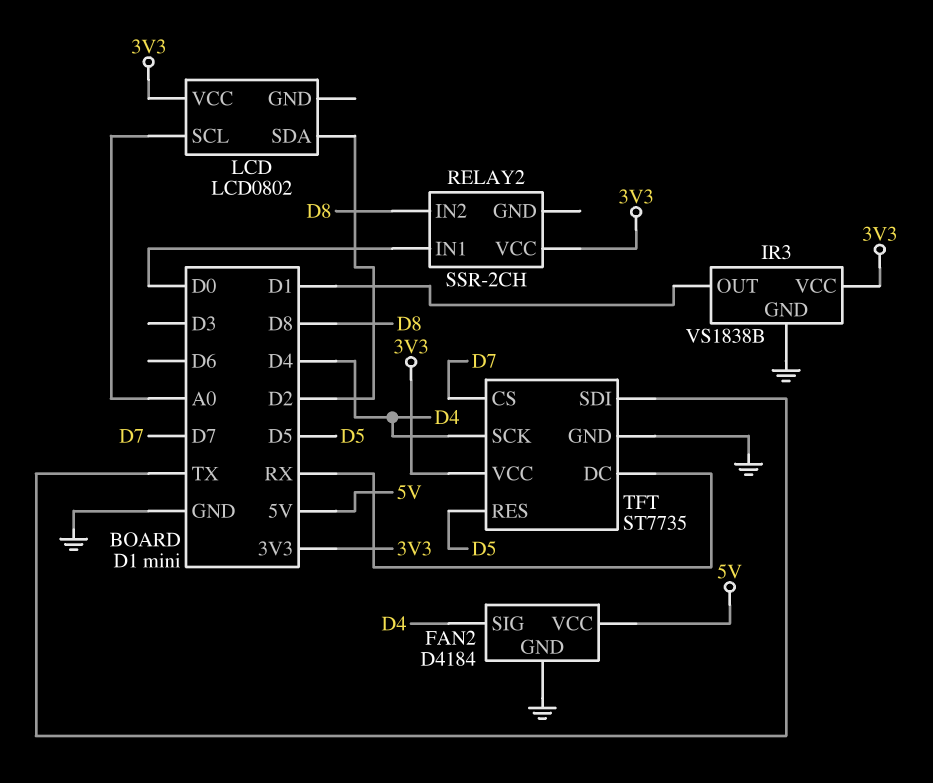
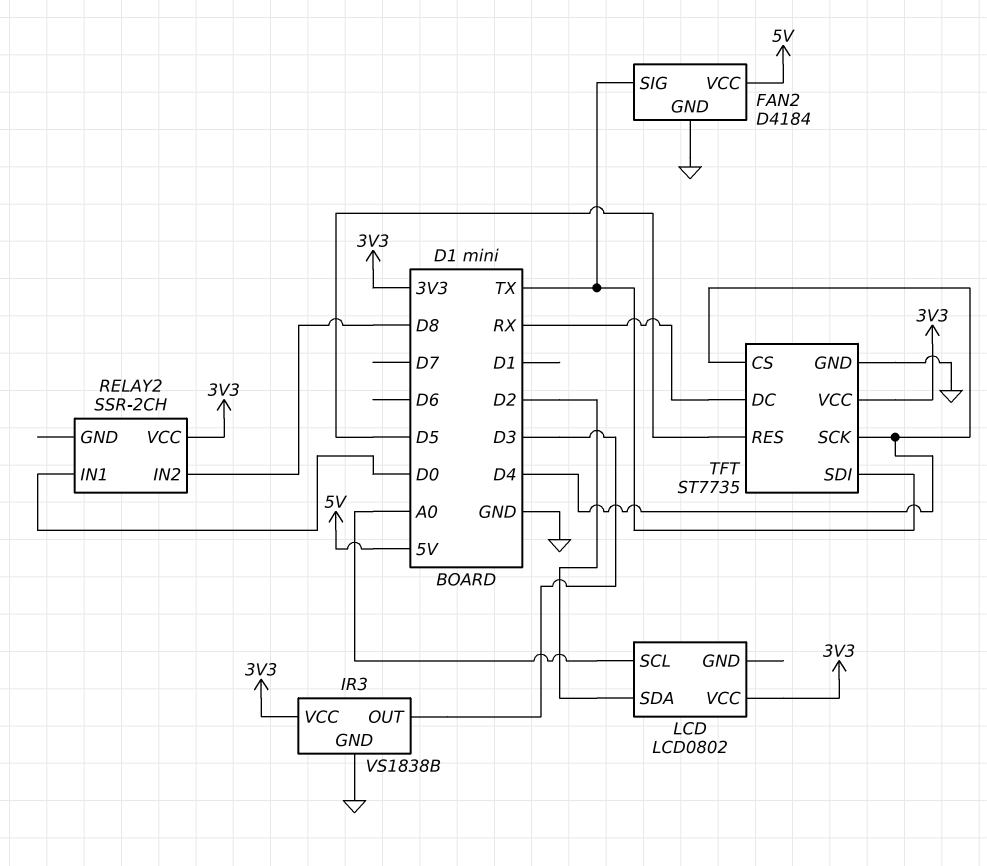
FAN2 pin SIG: D4 -> TX
IR3 pin OUT: D1 -> D3
TFT pin CS: D7 -> D4

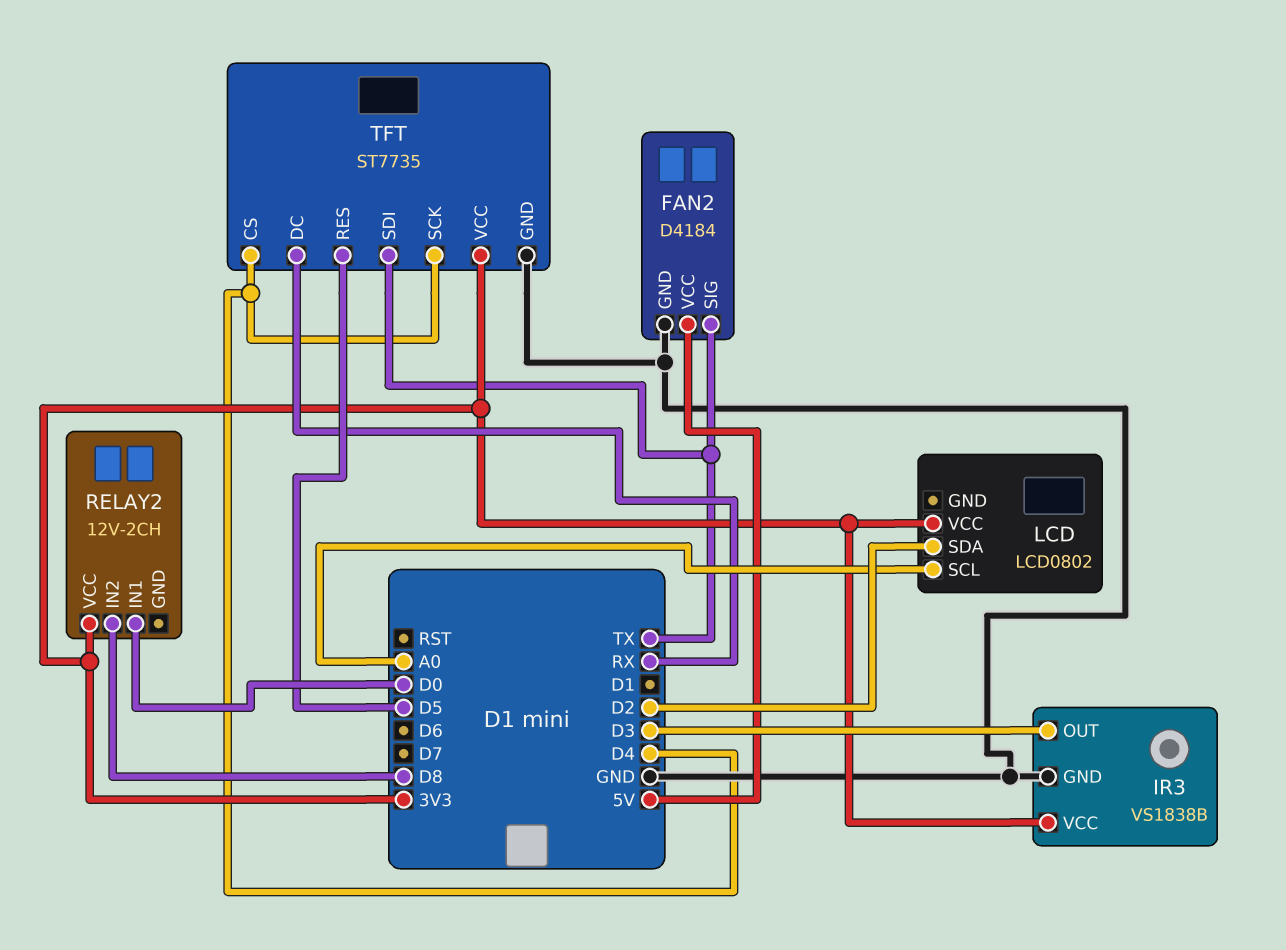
RELAY2: SSR-2CH -> 12V-2CH

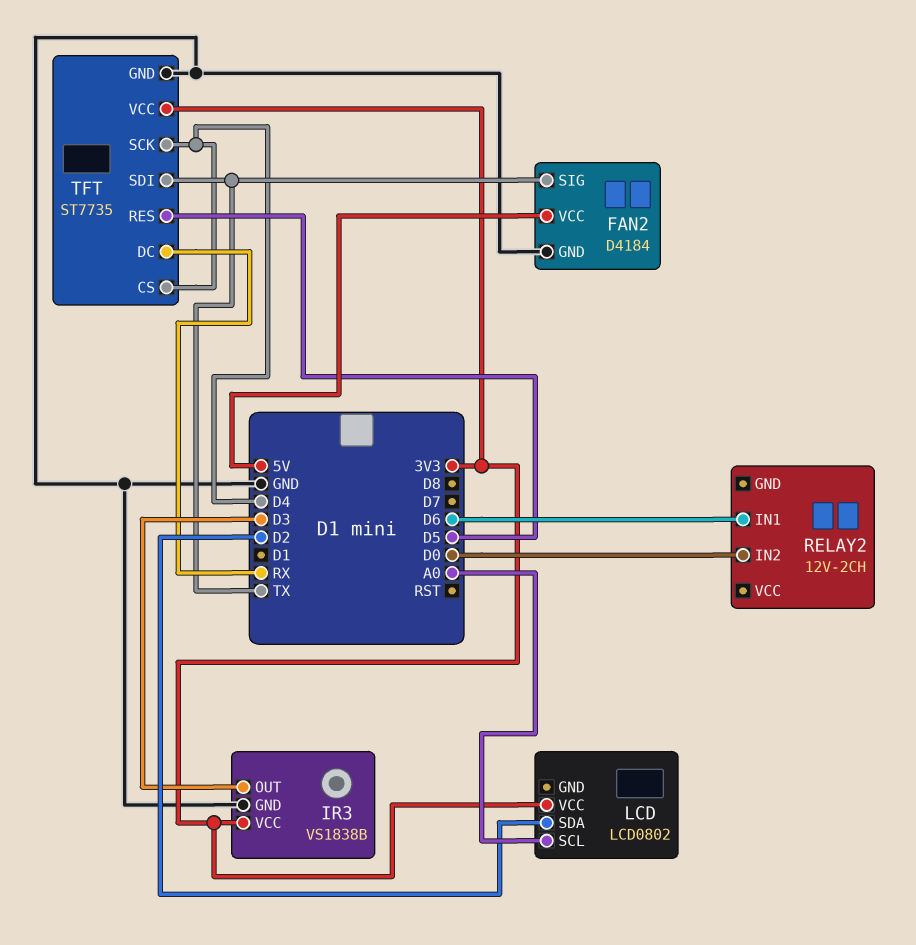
RELAY2 pin IN1: D0 -> D6
RELAY2 pin IN2: D8 -> D0
RELAY2 pin VCC: 3V3 -> none

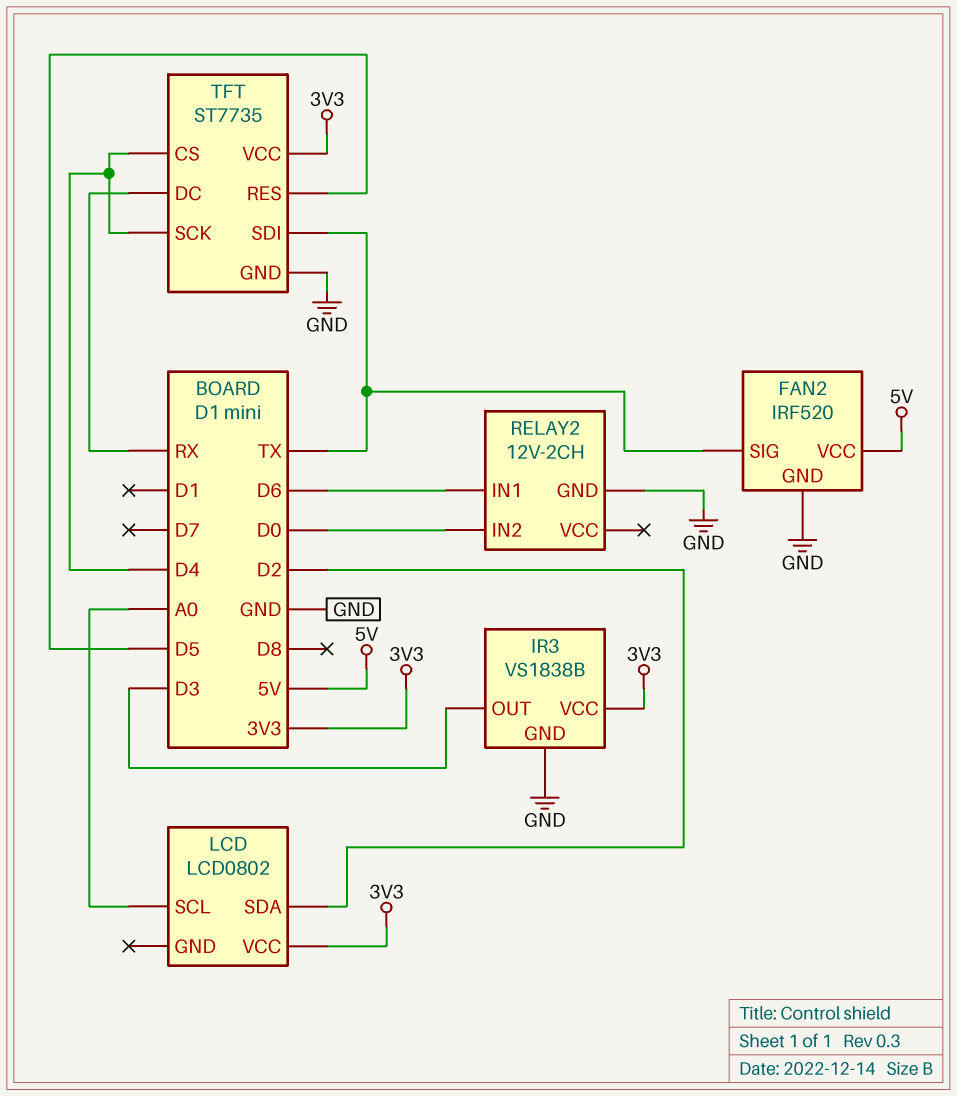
FAN2: D4184 -> IRF520
RELAY2 pin GND: none -> GND

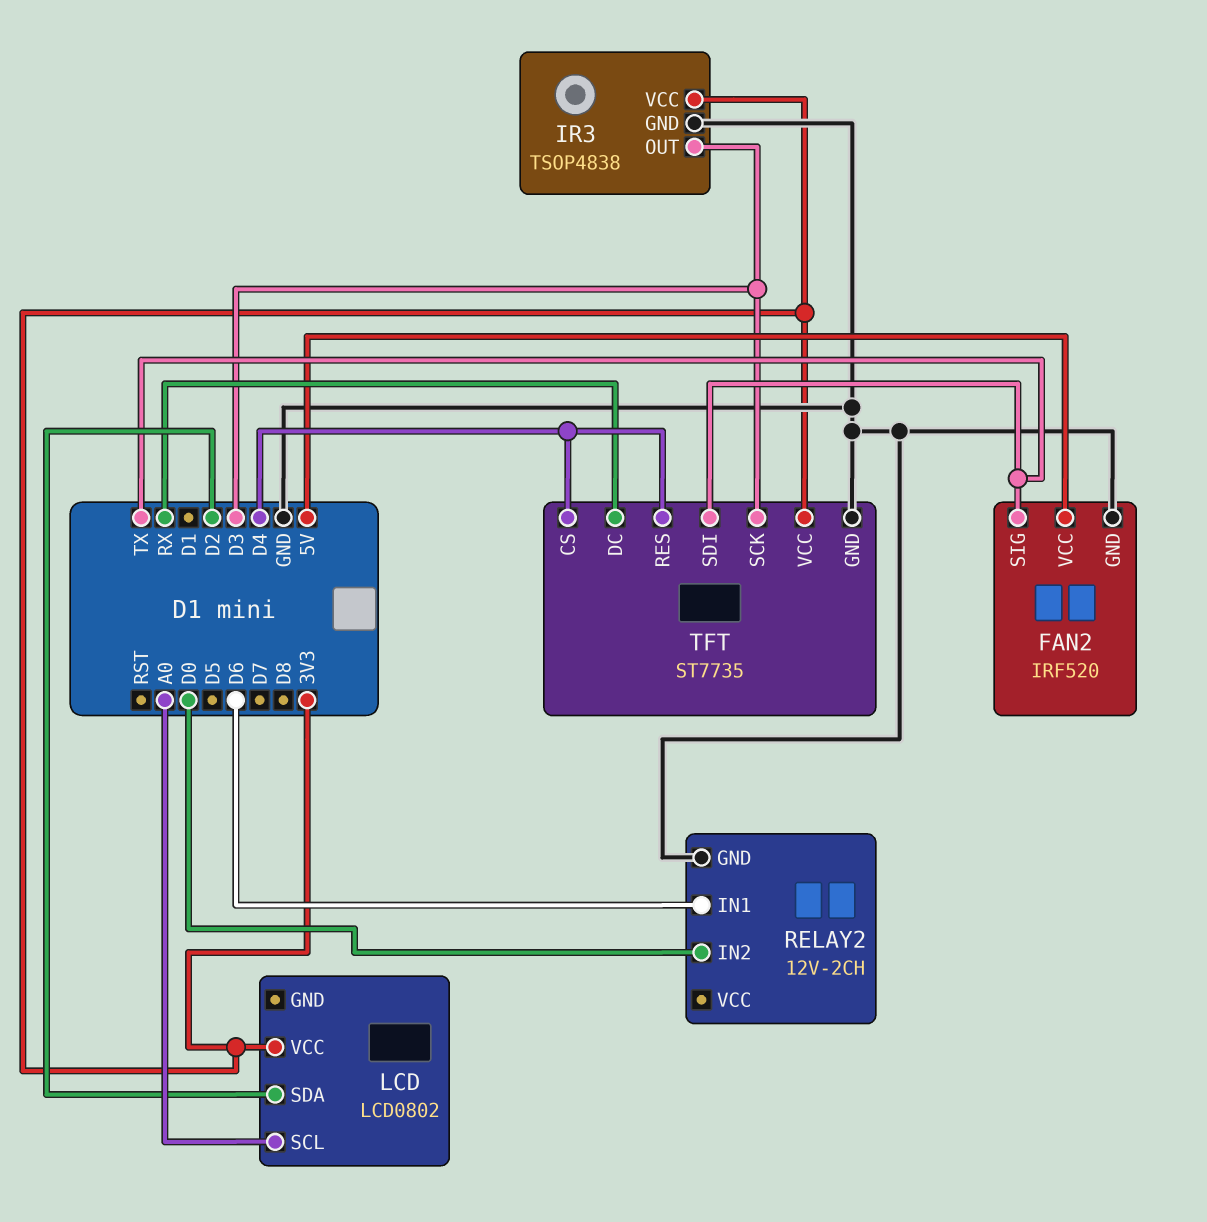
IR3: VS1838B -> TSOP4838
TFT pin RES: D5 -> D4
TFT pin SCK: D4 -> D3

